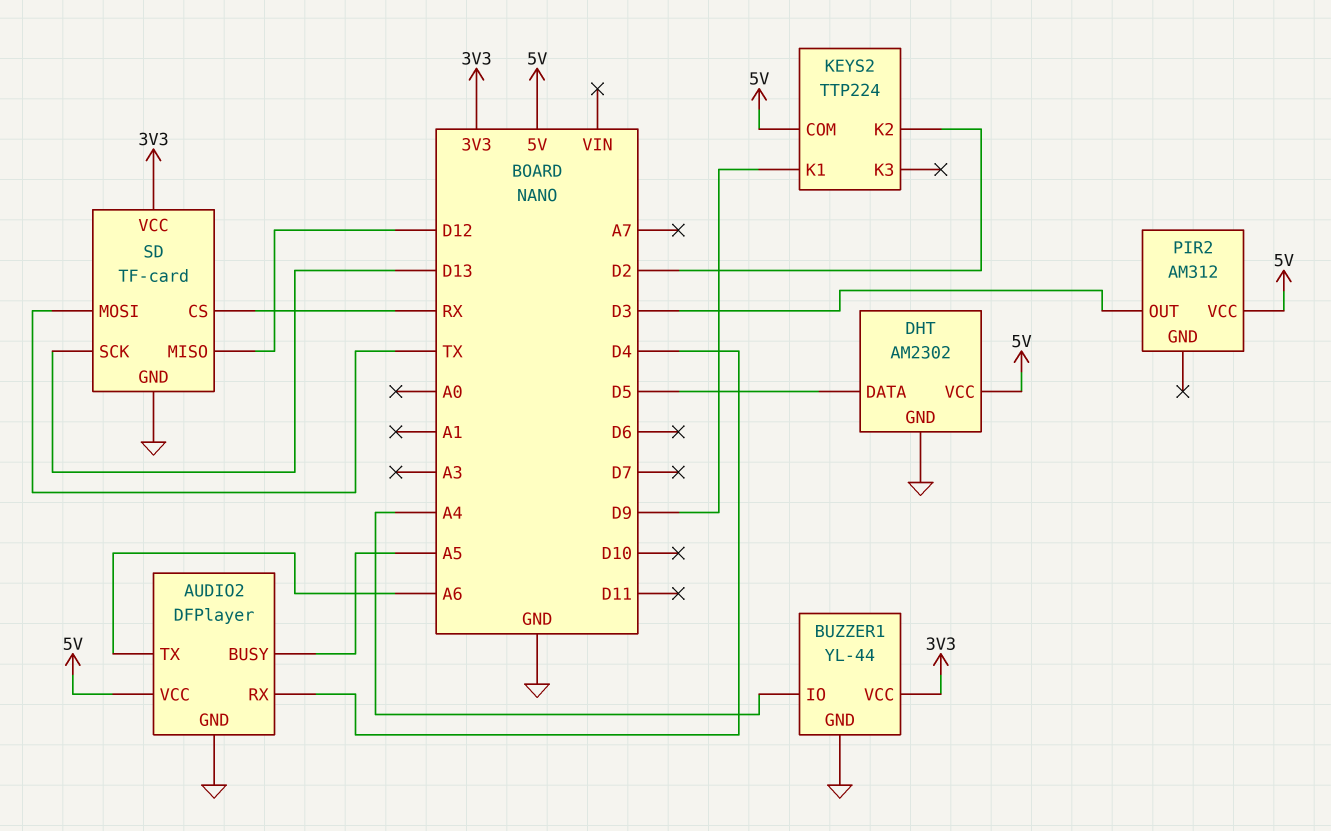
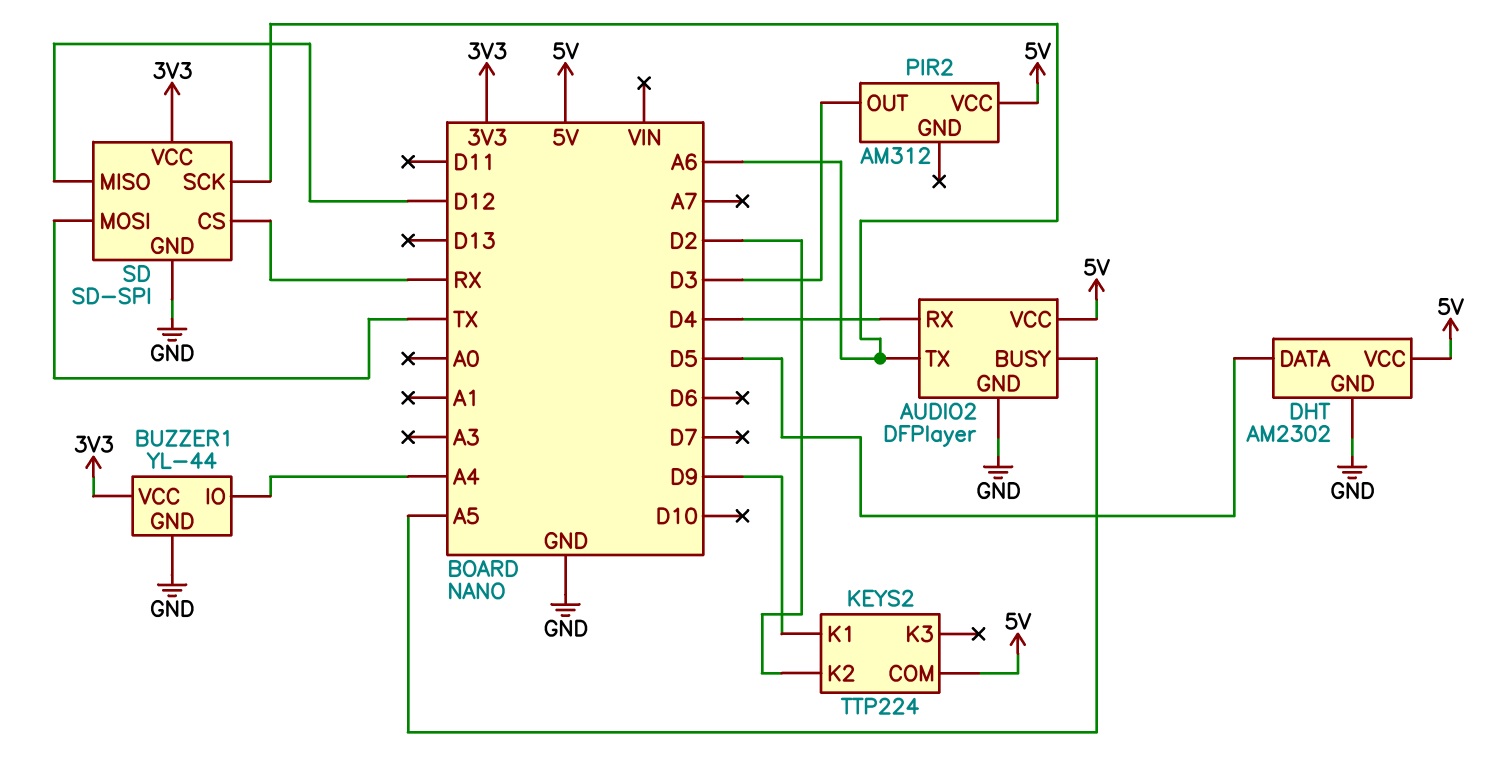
SD: TF-card -> SD-SPI
SD pin SCK: D13 -> A6

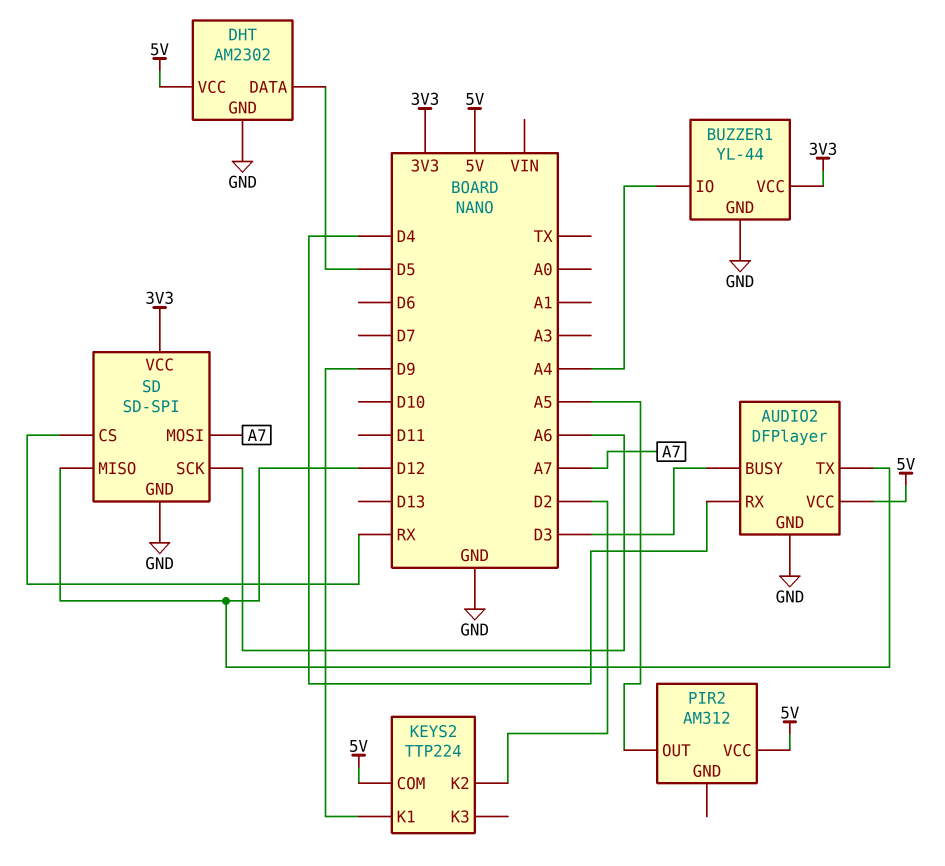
AUDIO2 pin BUSY: A5 -> D3
AUDIO2 pin TX: A6 -> D12
PIR2 pin OUT: D3 -> A5
SD pin MOSI: TX -> A7

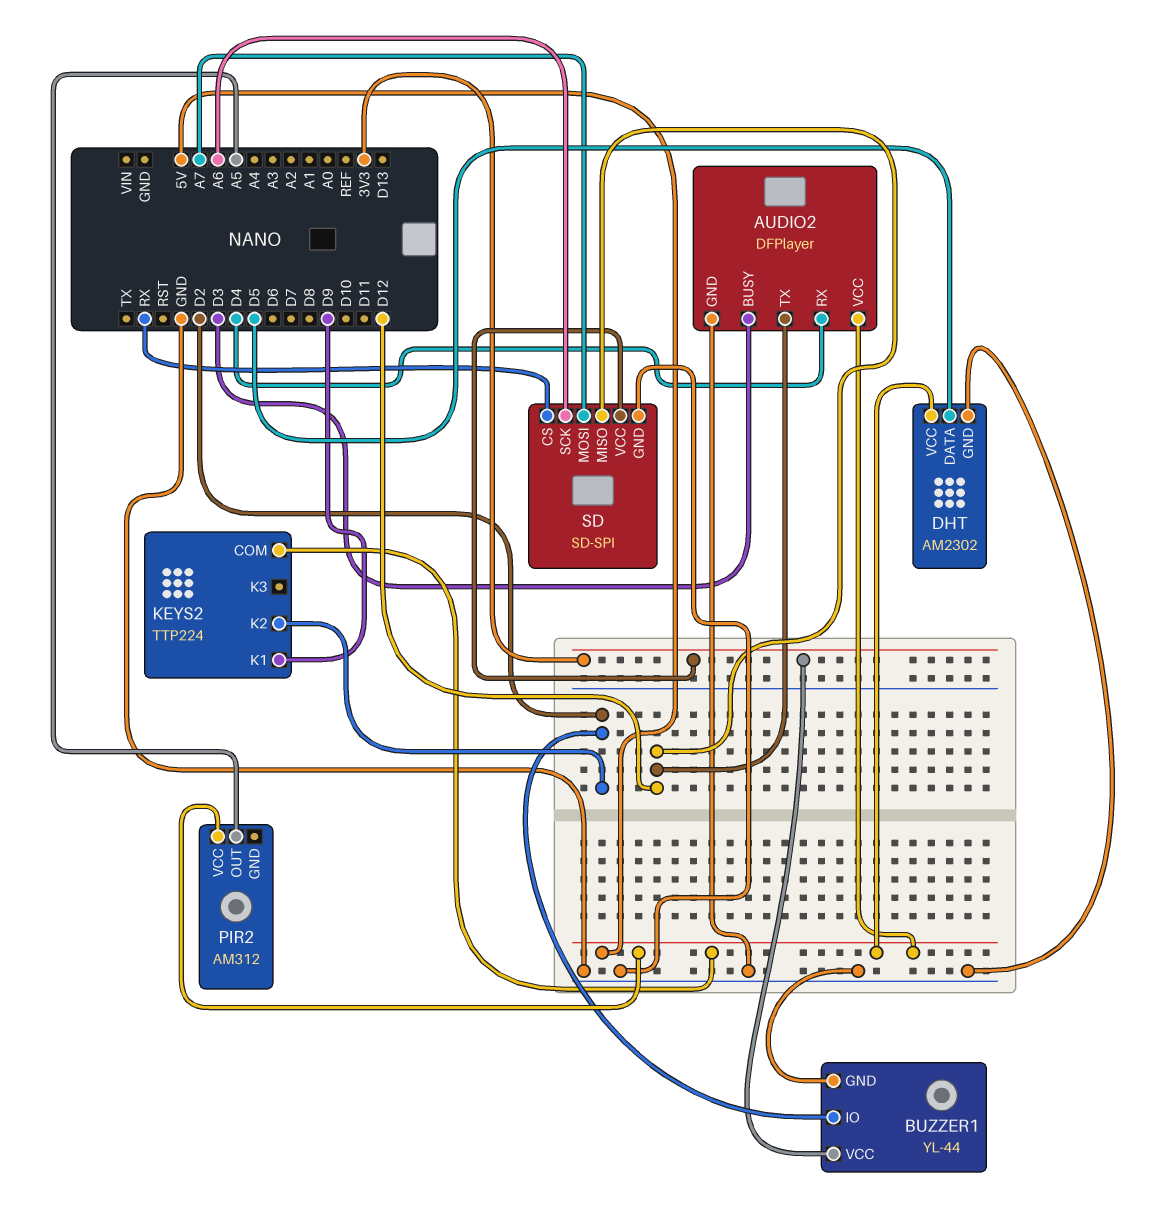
BUZZER1 pin IO: A4 -> D2

